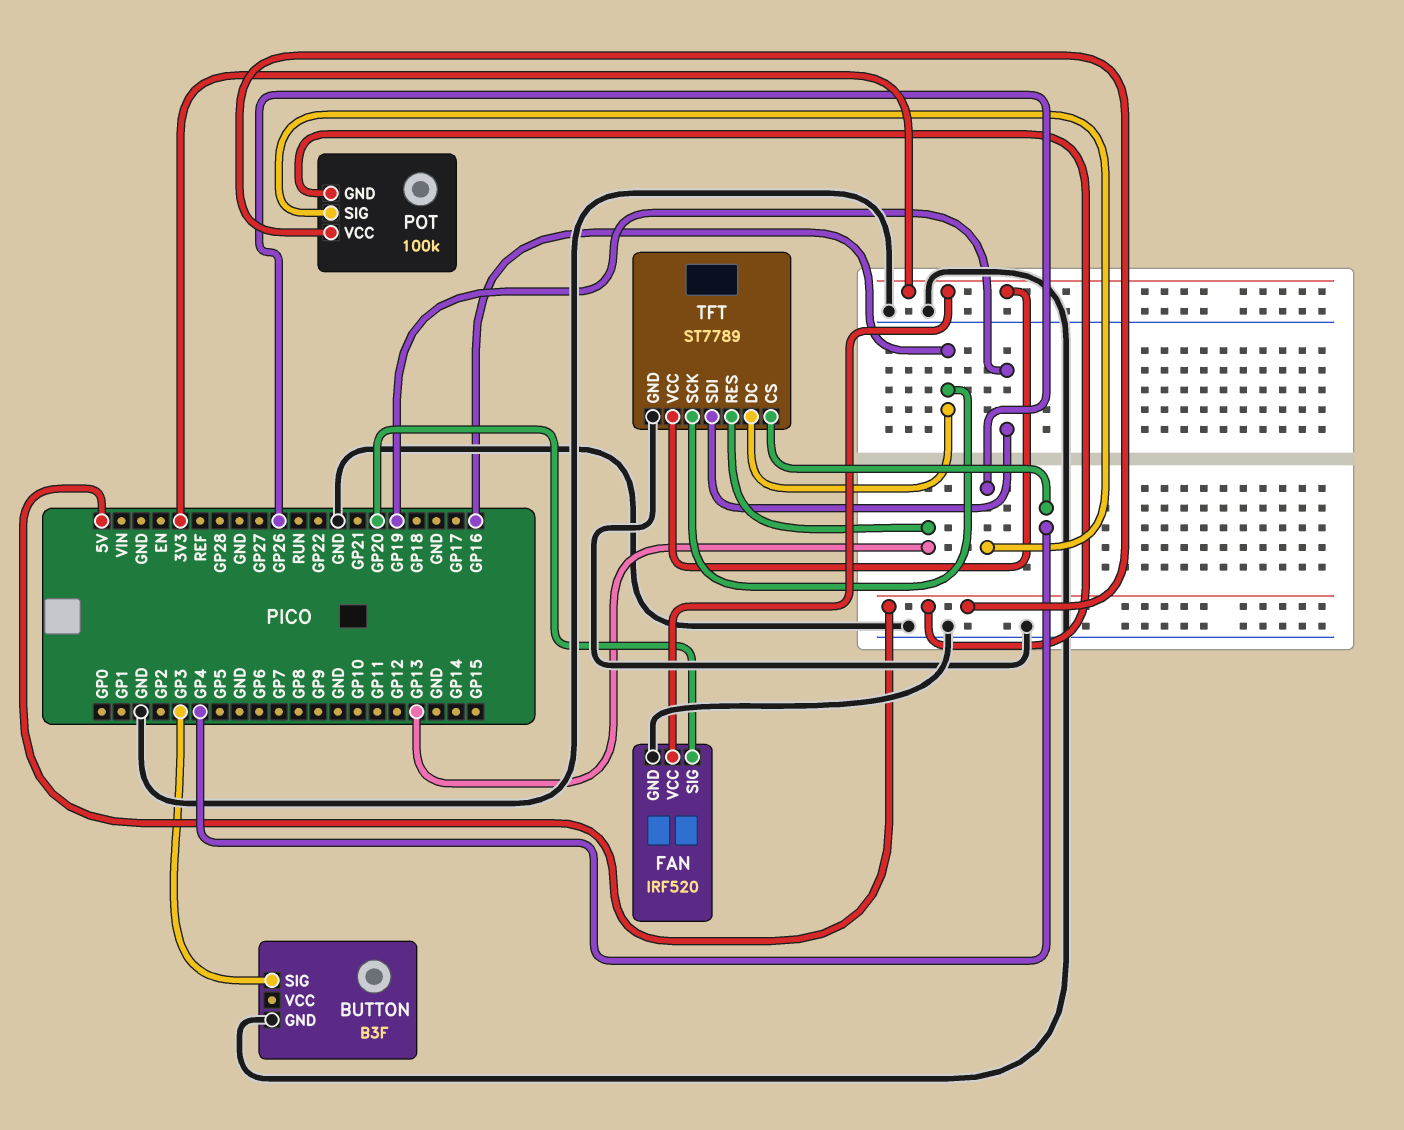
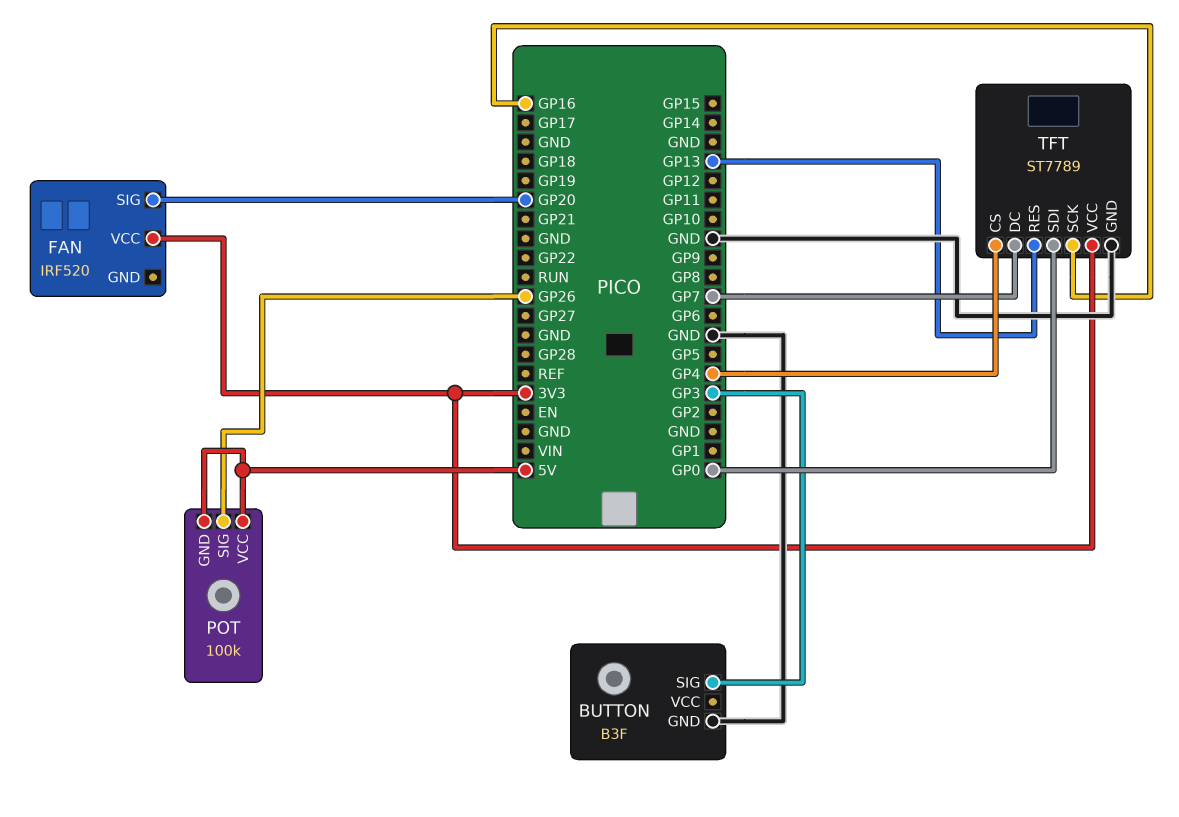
FAN pin GND: GND -> none
TFT pin DC: GP16 -> GP7
TFT pin SDI: GP19 -> GP0

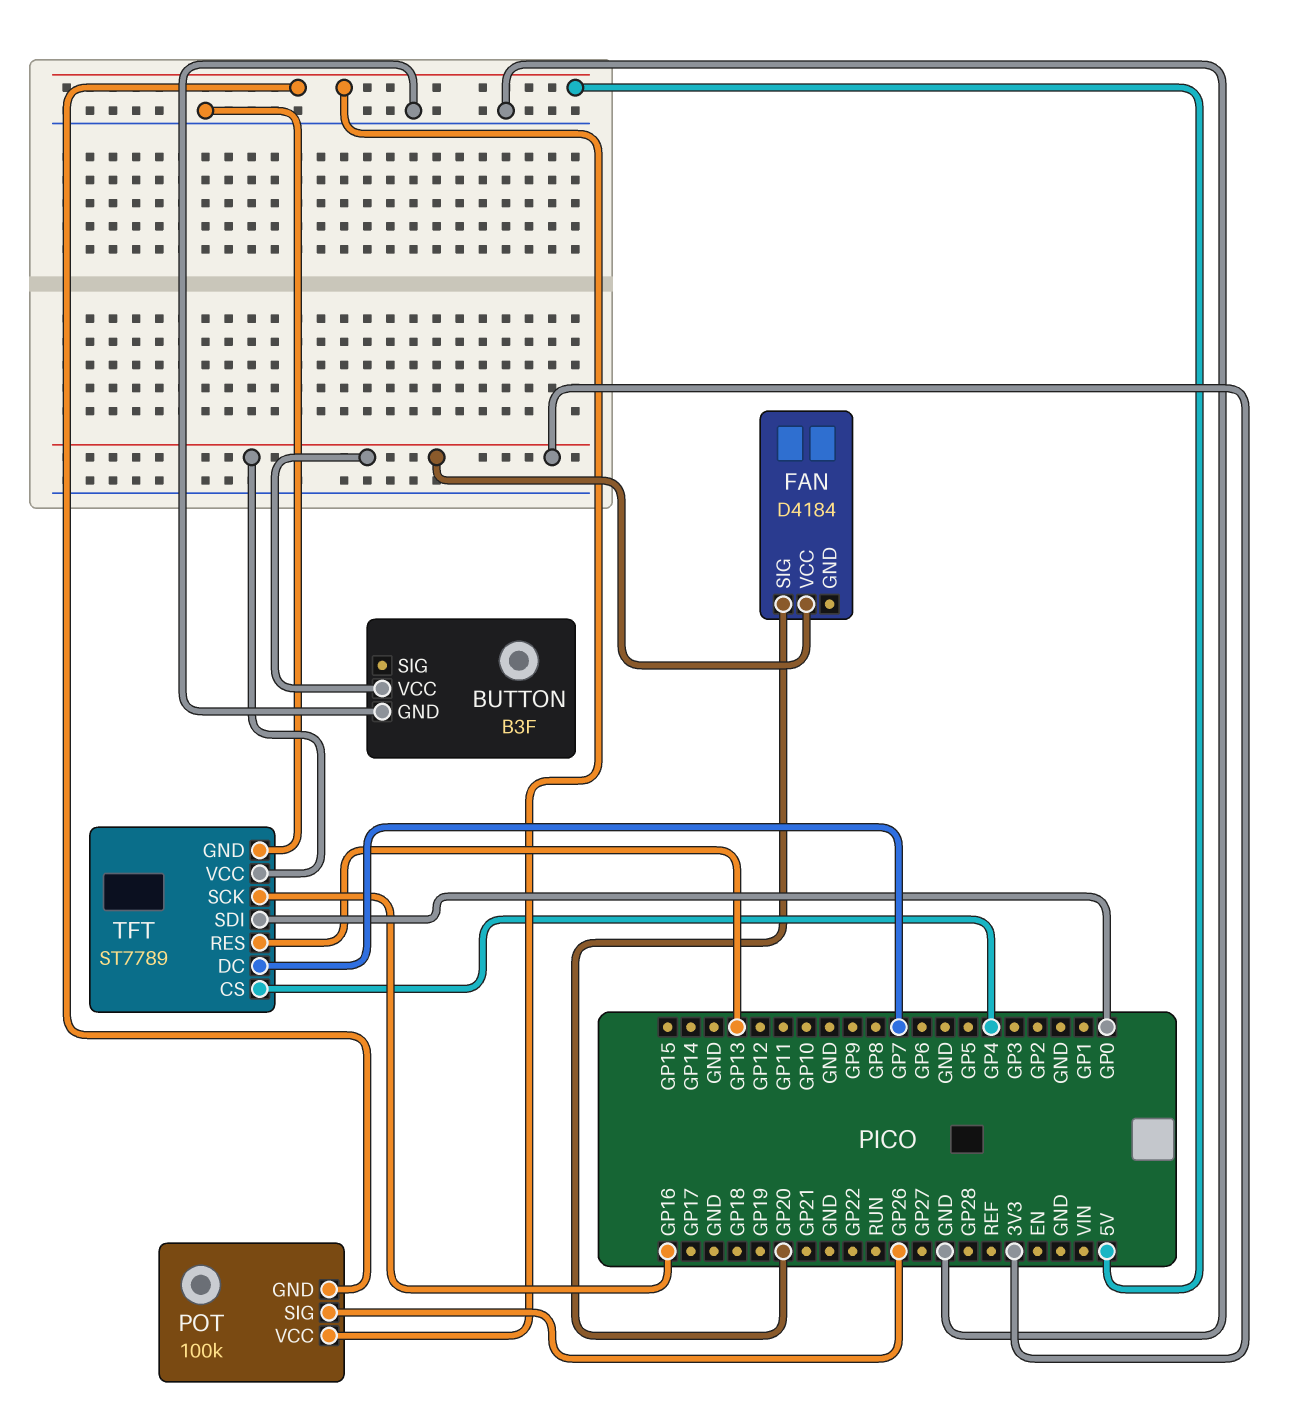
BUTTON pin SIG: GP3 -> none
BUTTON pin VCC: none -> 3V3
FAN: IRF520 -> D4184

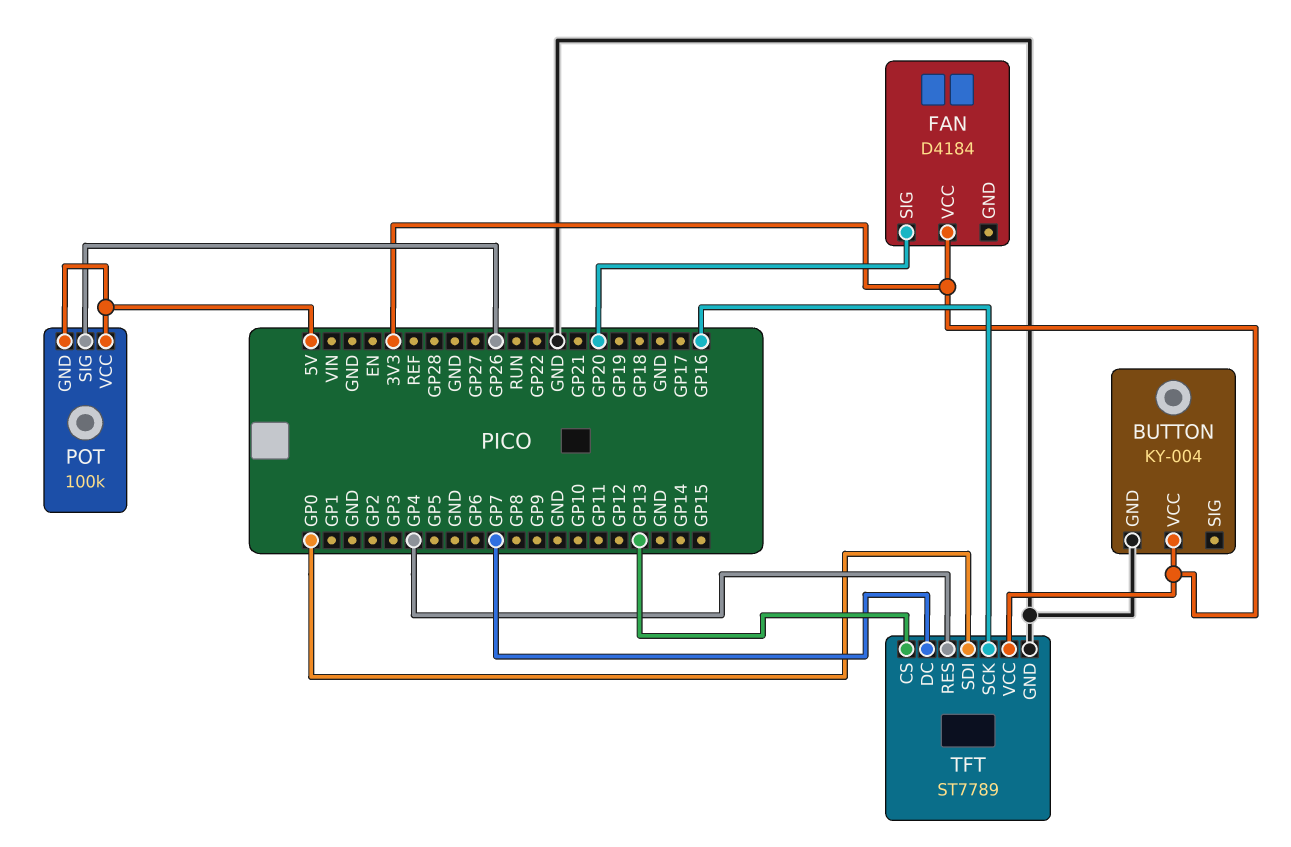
BUTTON: B3F -> KY-004
TFT pin CS: GP4 -> GP13
TFT pin RES: GP13 -> GP4

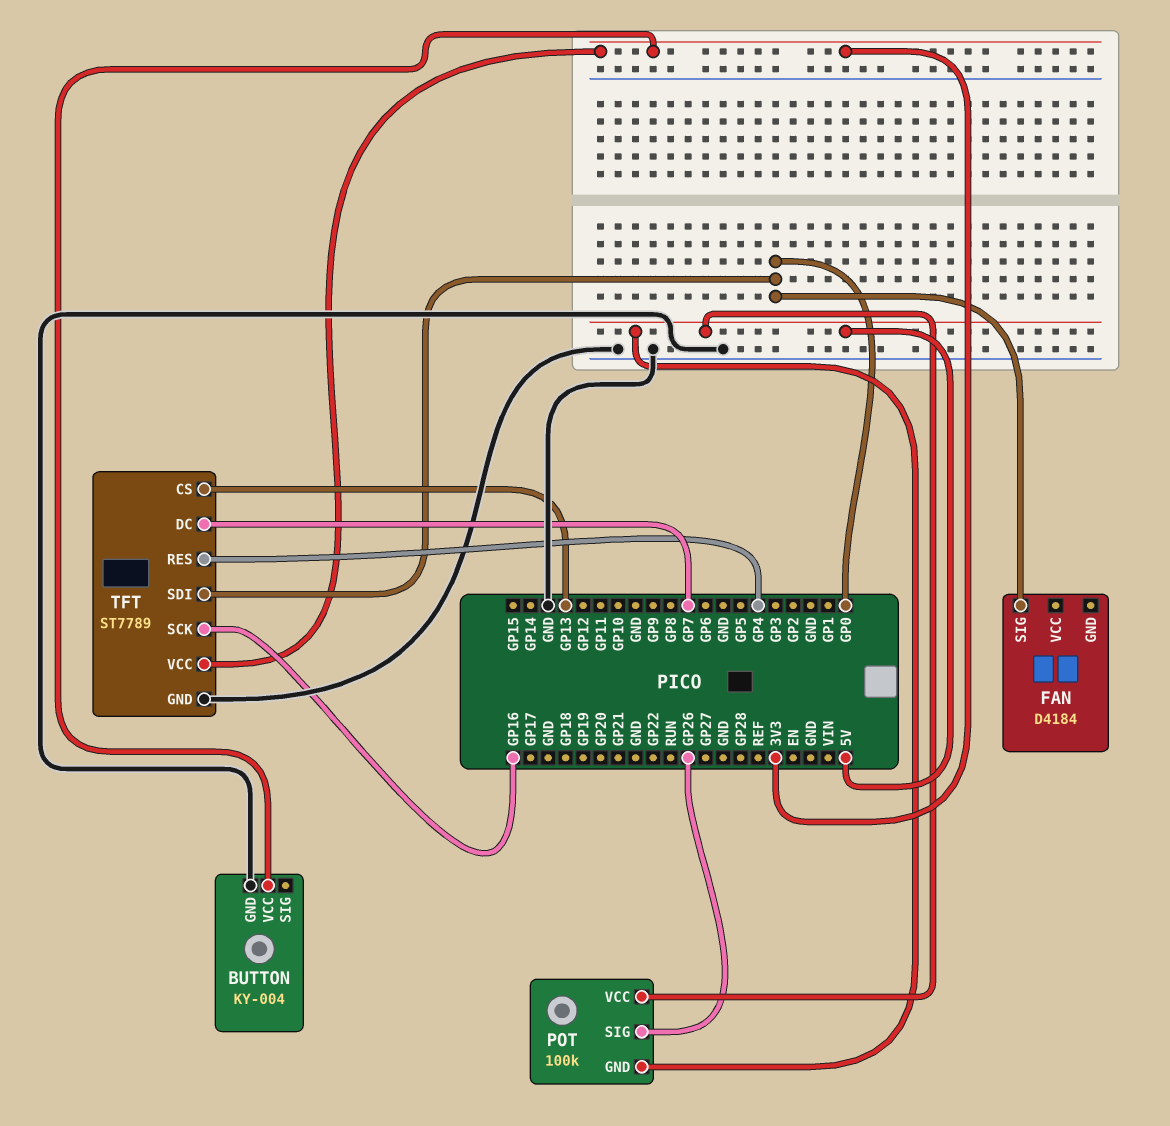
FAN pin SIG: GP20 -> GP0
FAN pin VCC: 3V3 -> none

